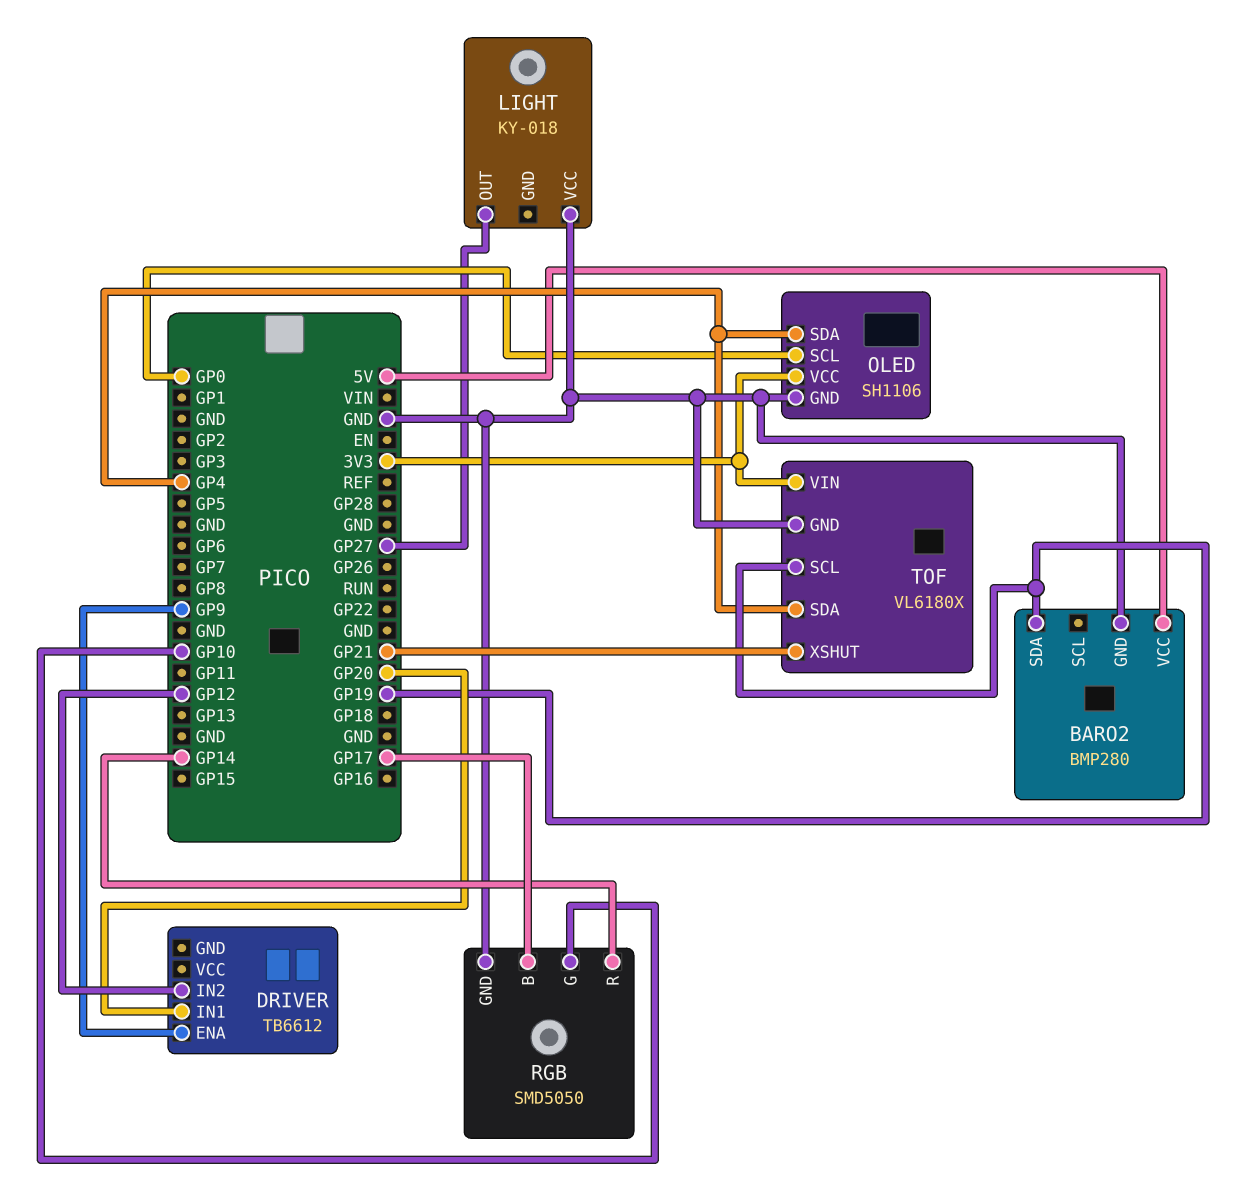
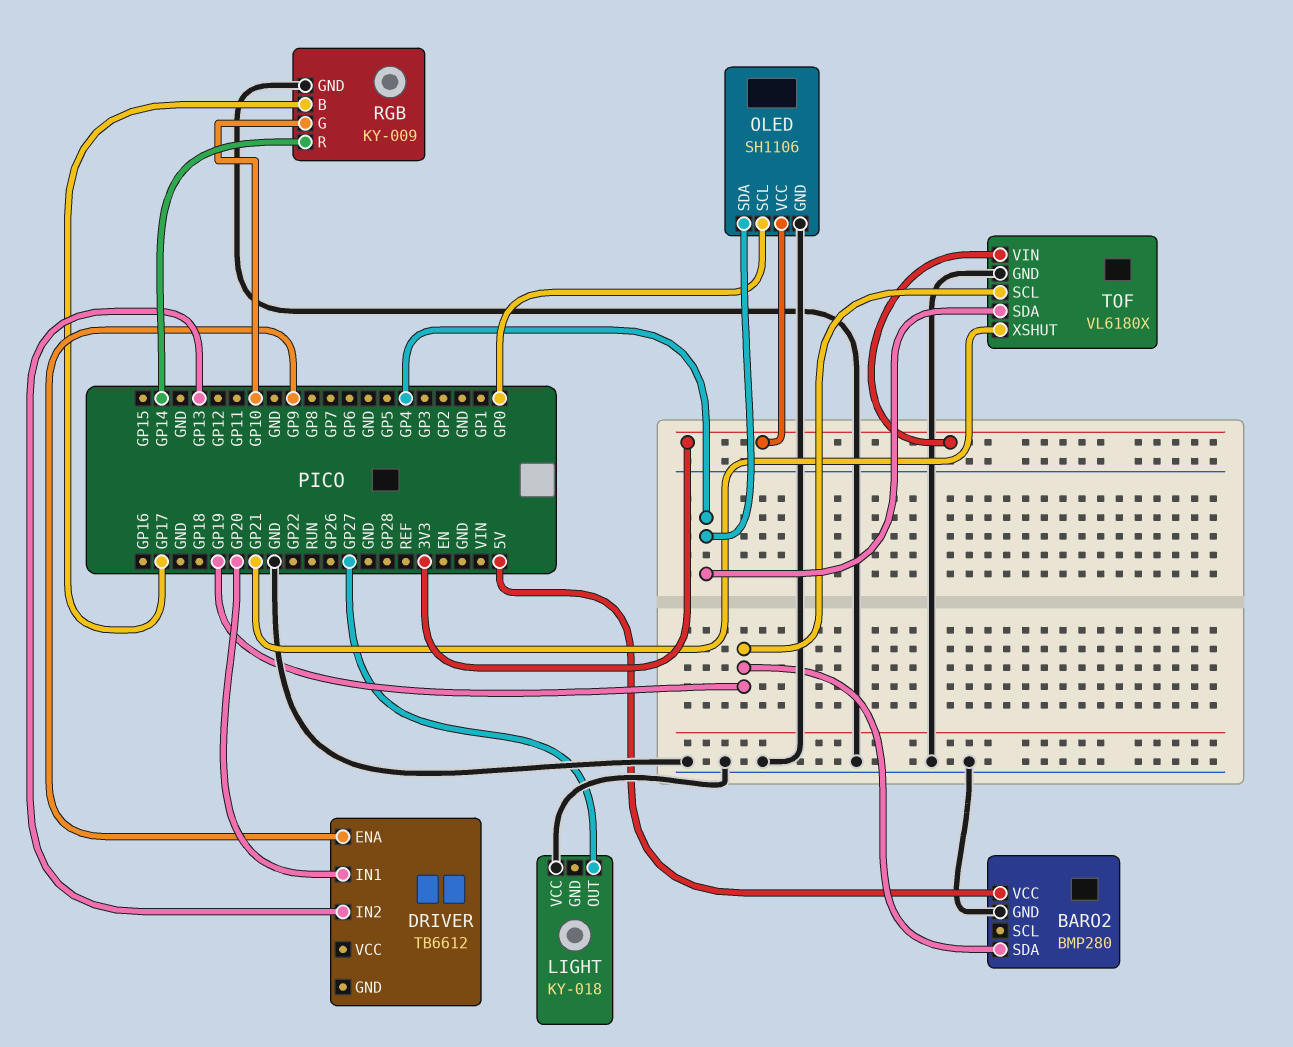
DRIVER pin IN2: GP12 -> GP13
RGB: SMD5050 -> KY-009

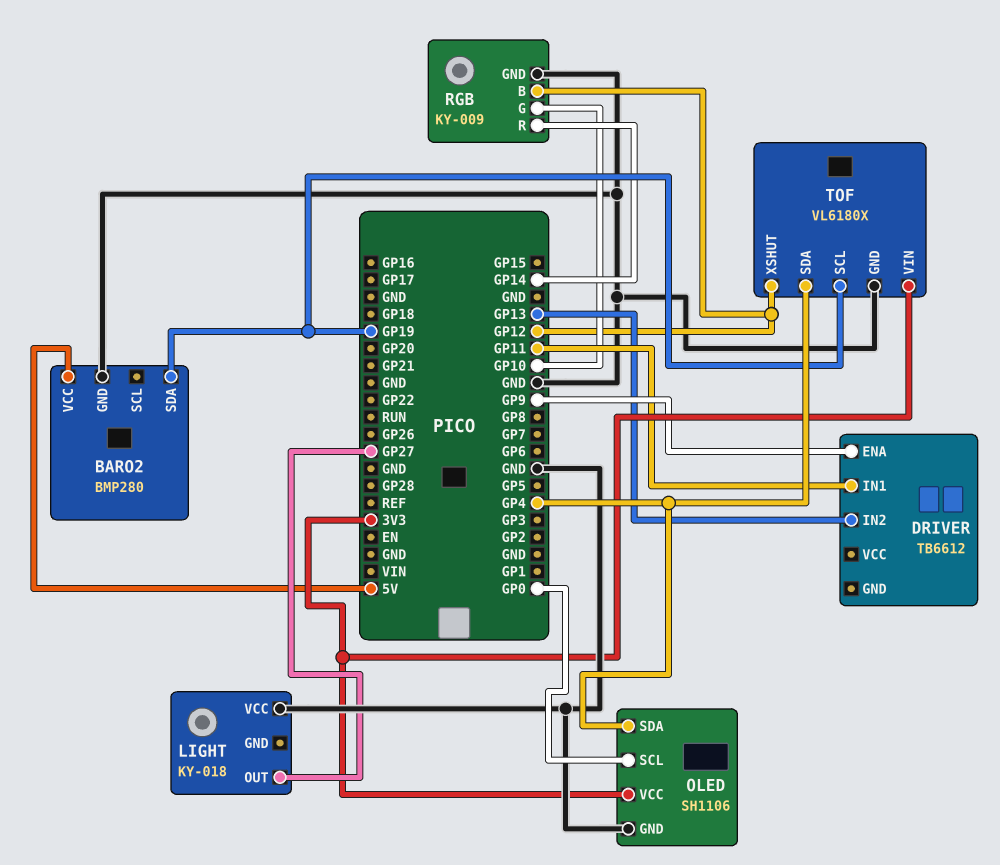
DRIVER pin IN1: GP20 -> GP11
RGB pin B: GP17 -> GP12
TOF pin XSHUT: GP21 -> GP12

